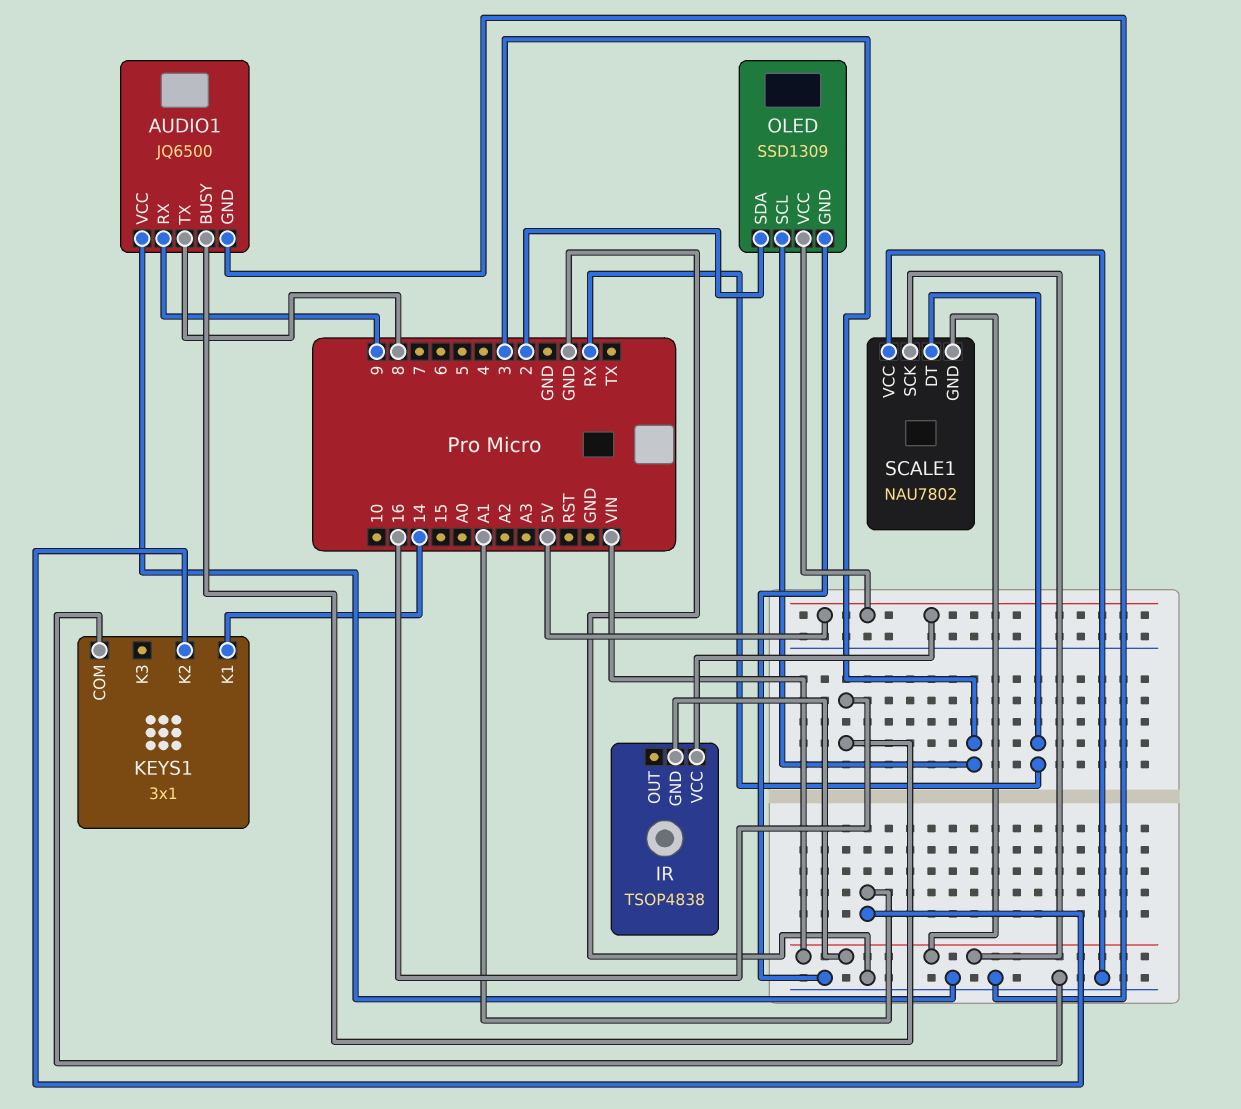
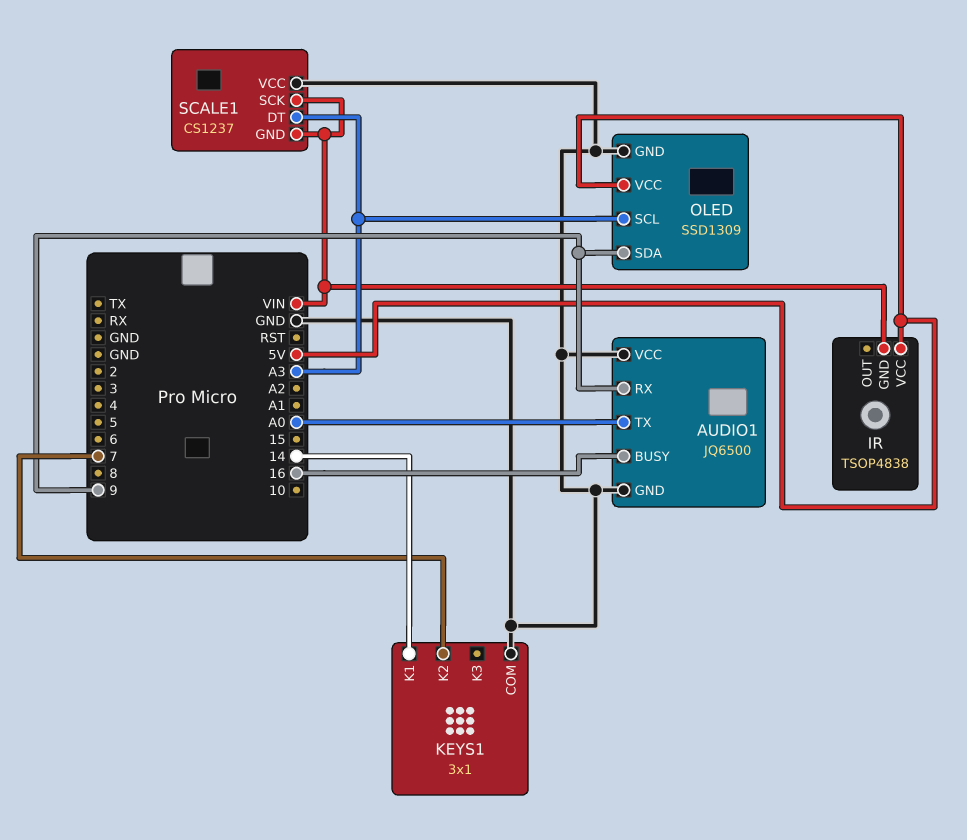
AUDIO1 pin TX: 8 -> A0
KEYS1 pin K2: A1 -> 7
OLED pin SCL: 3 -> A3
OLED pin SDA: 2 -> 9
SCALE1: NAU7802 -> CS1237
SCALE1 pin DT: RX -> A3

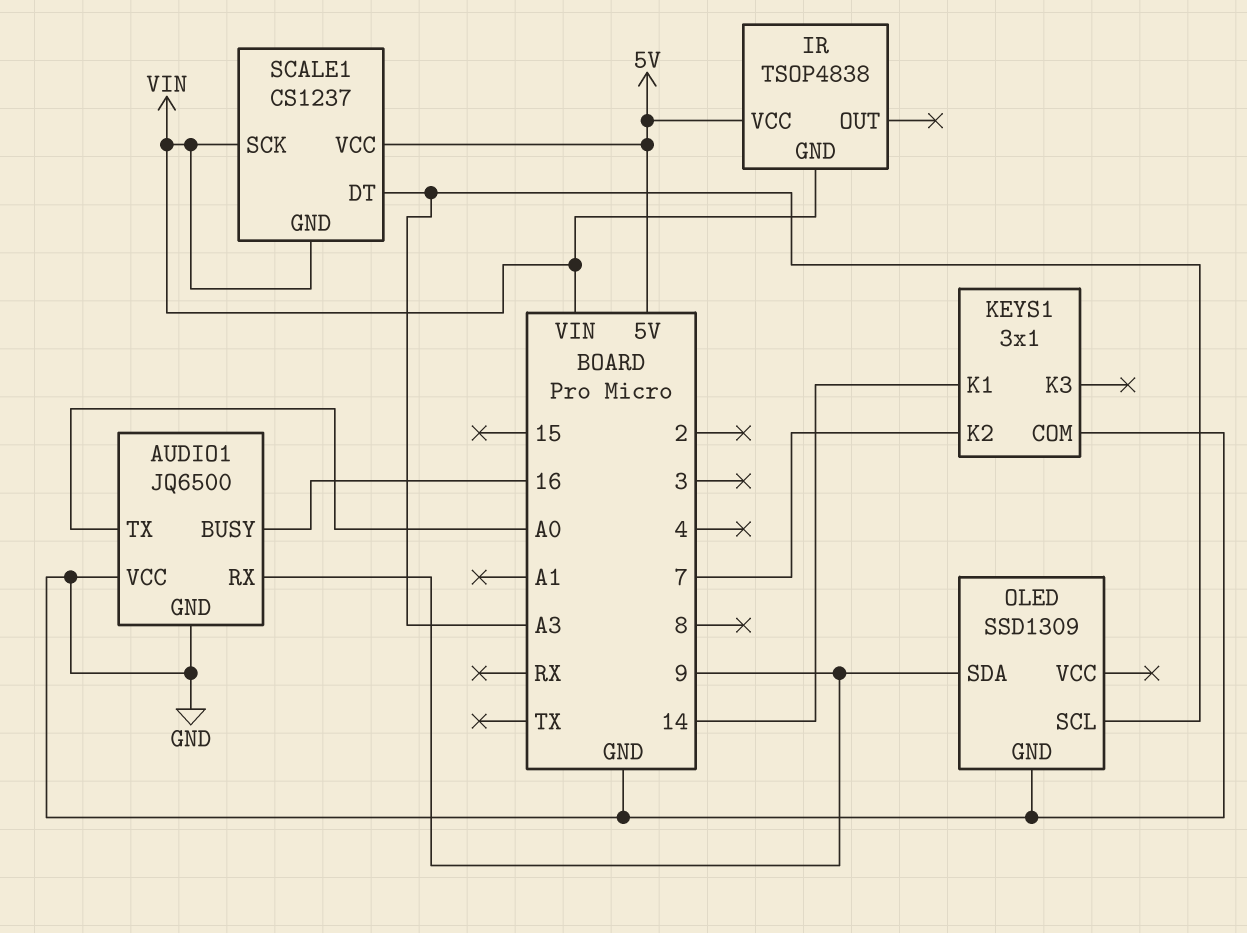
OLED pin VCC: 5V -> none
SCALE1 pin VCC: GND -> 5V

